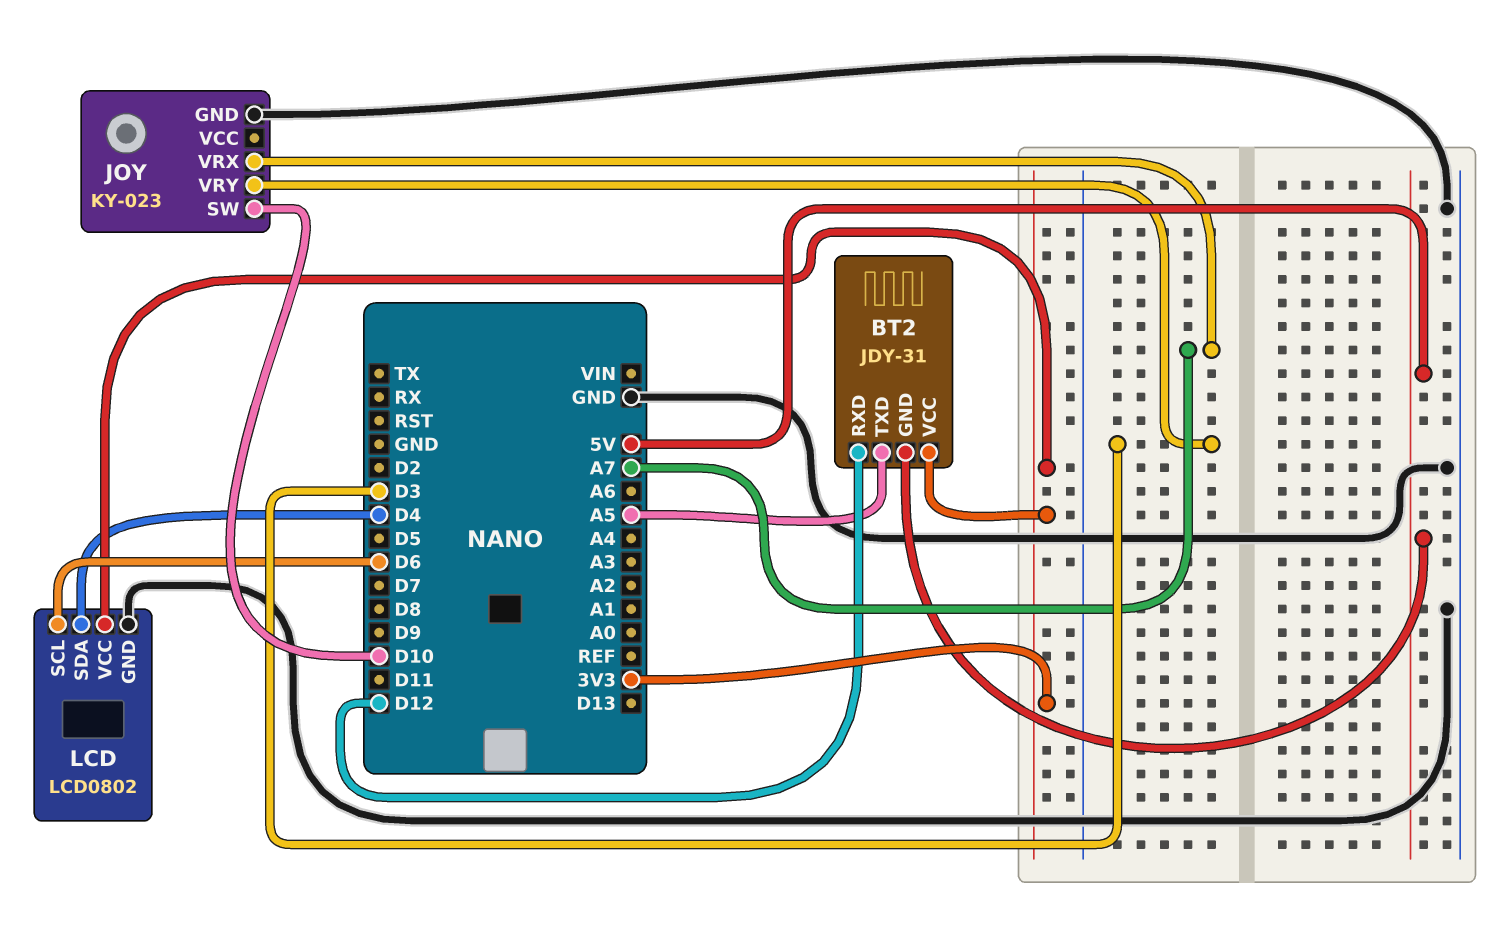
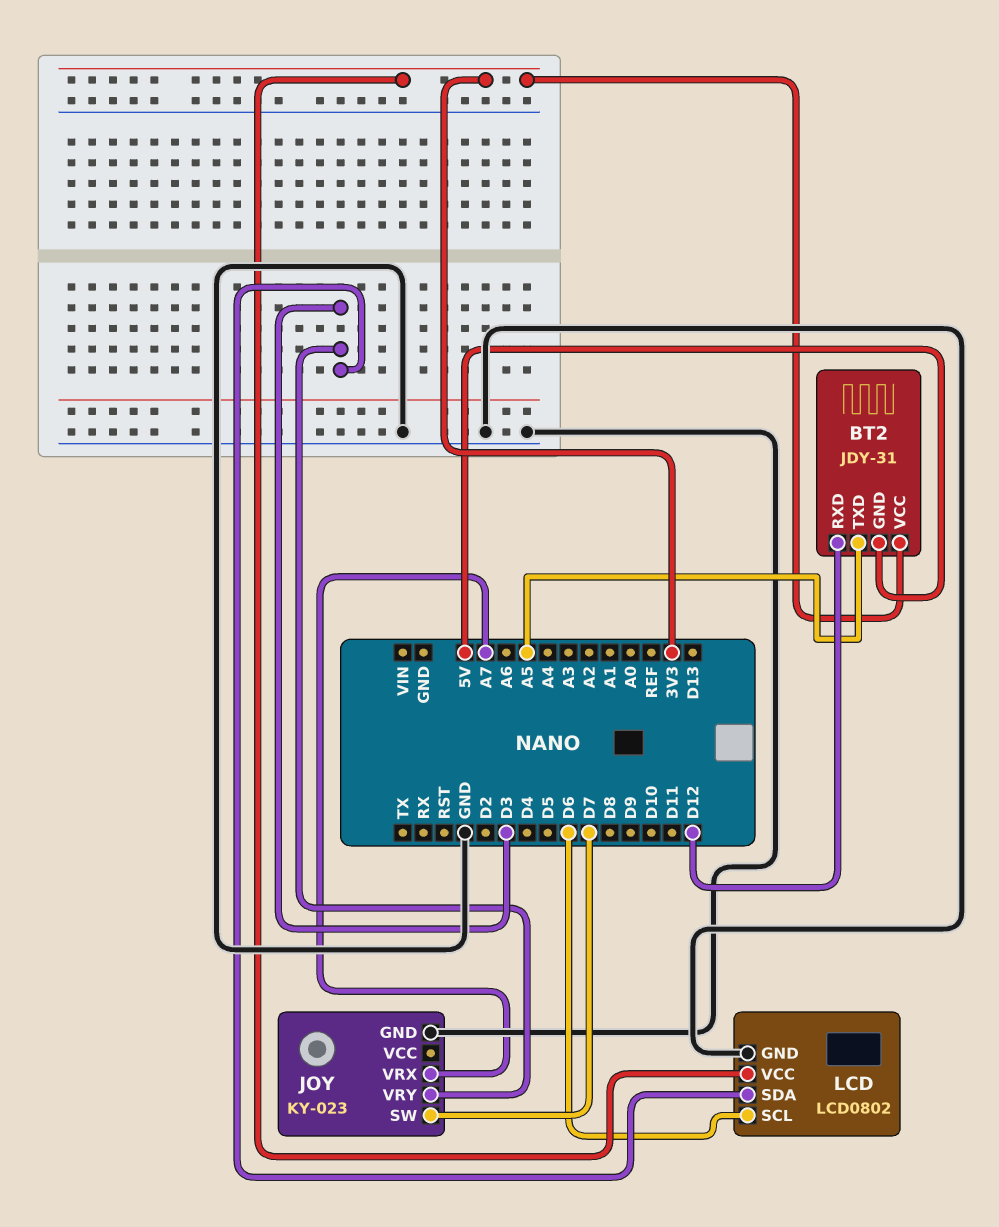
JOY pin SW: D10 -> D7
LCD pin SDA: D4 -> D3

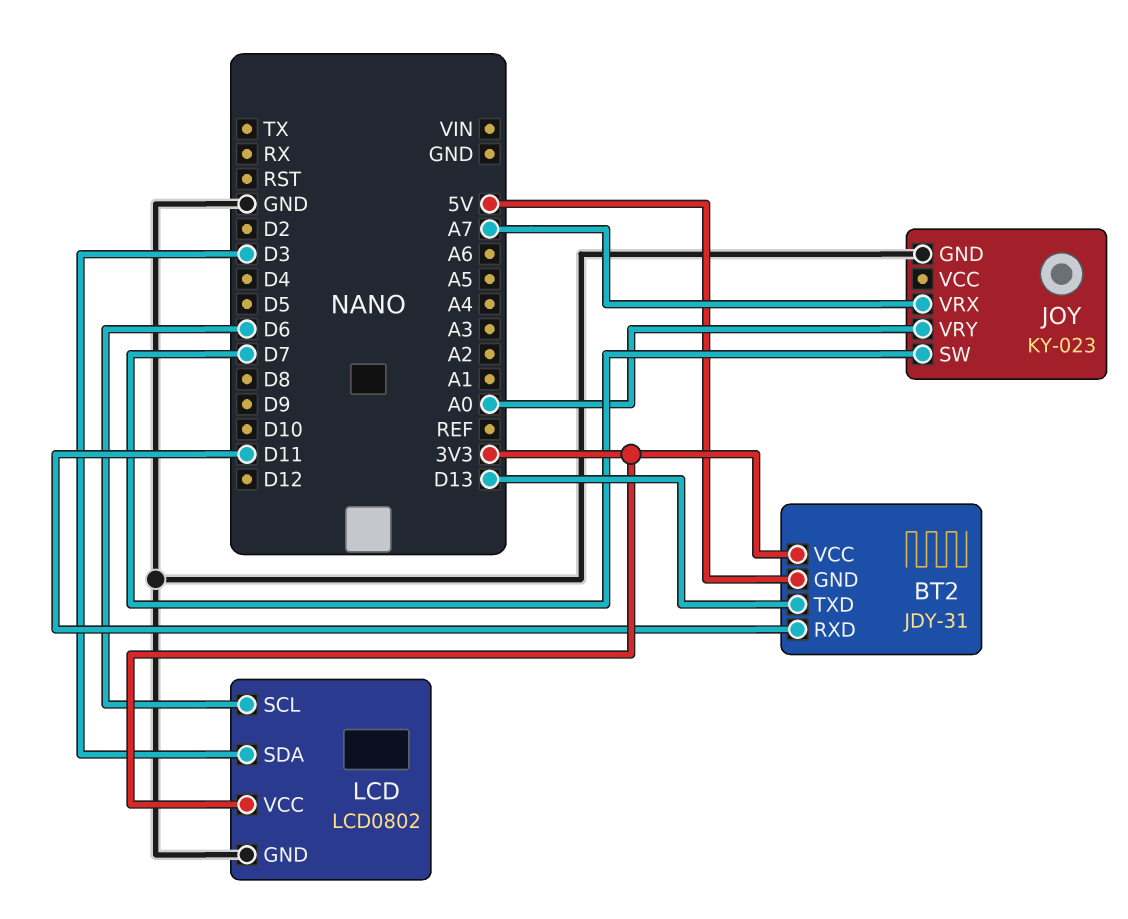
BT2 pin RXD: D12 -> D11
BT2 pin TXD: A5 -> D13
JOY pin VRY: D3 -> A0

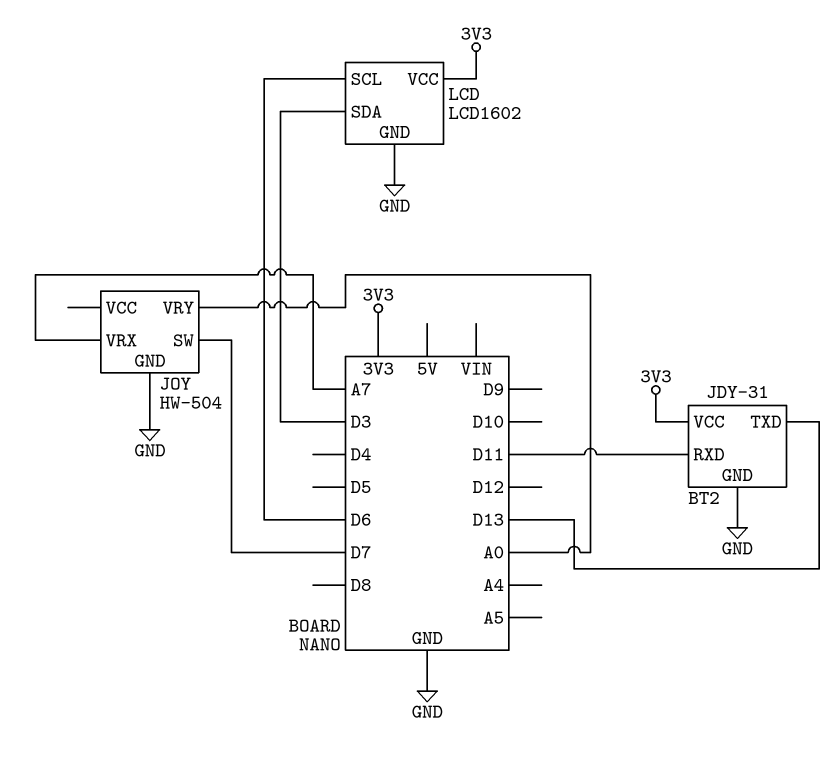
BT2 pin GND: 5V -> GND
JOY: KY-023 -> HW-504
LCD: LCD0802 -> LCD1602

